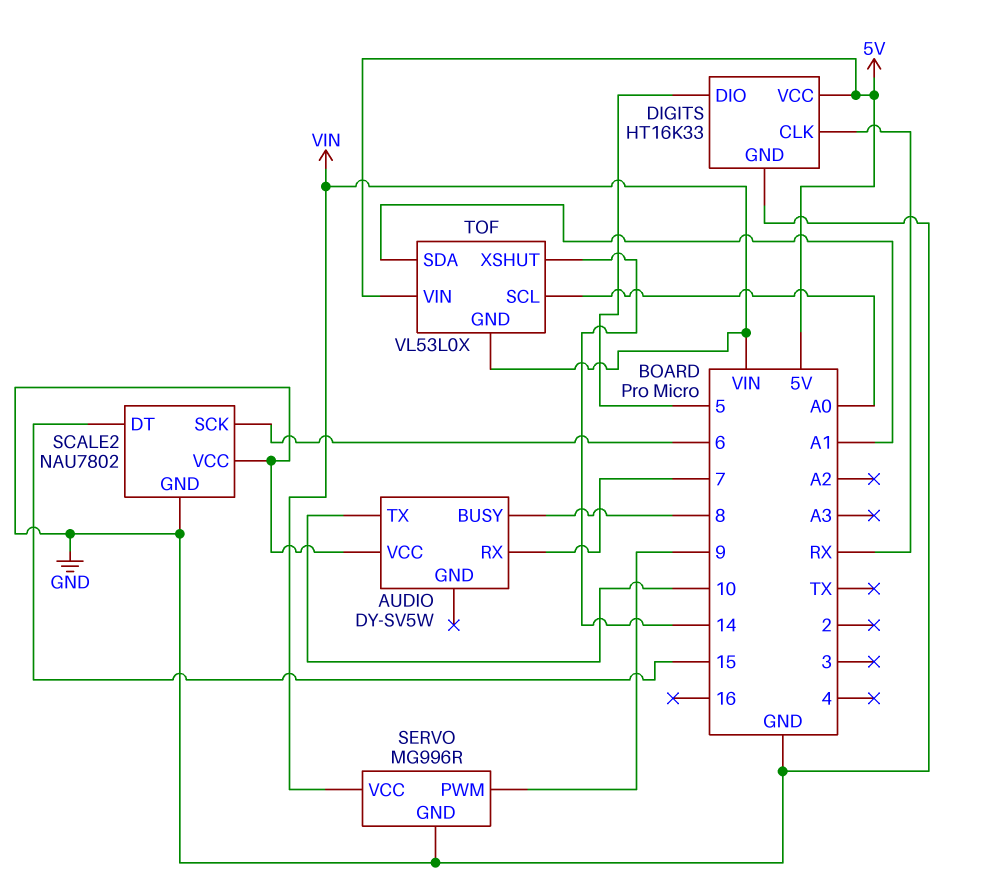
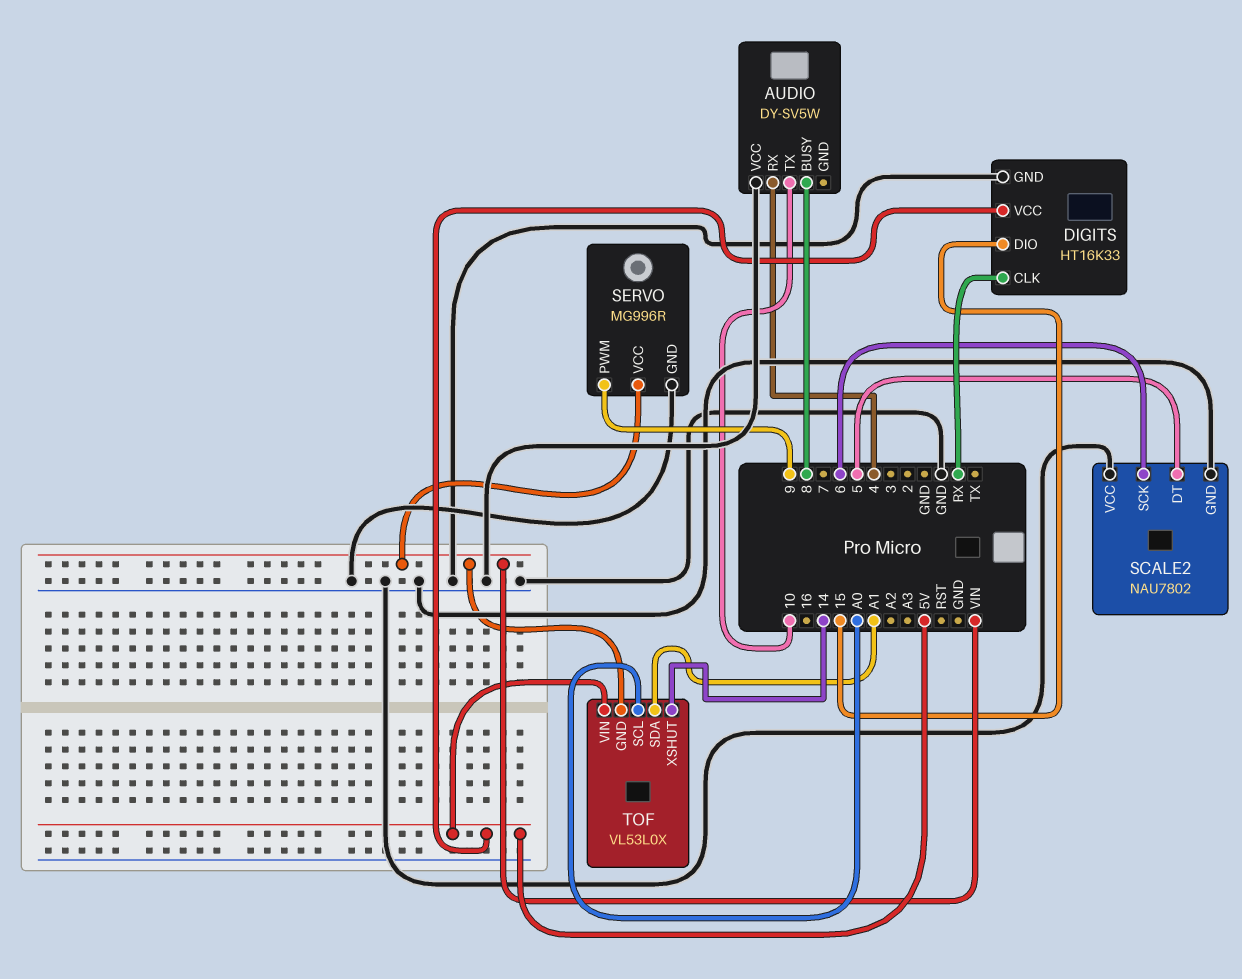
AUDIO pin RX: 7 -> 4
DIGITS pin DIO: 5 -> 15
SCALE2 pin DT: 15 -> 5

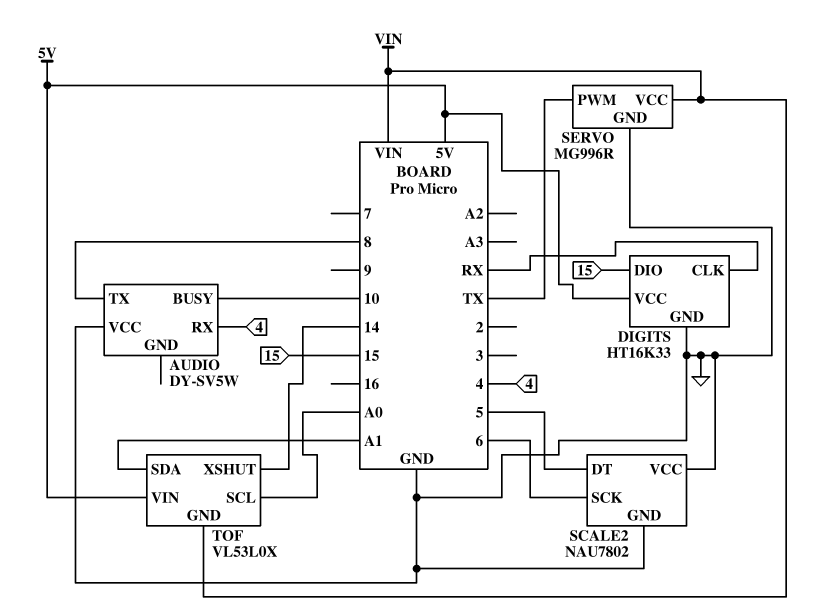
AUDIO pin BUSY: 8 -> 10
AUDIO pin TX: 10 -> 8
SERVO pin PWM: 9 -> TX

